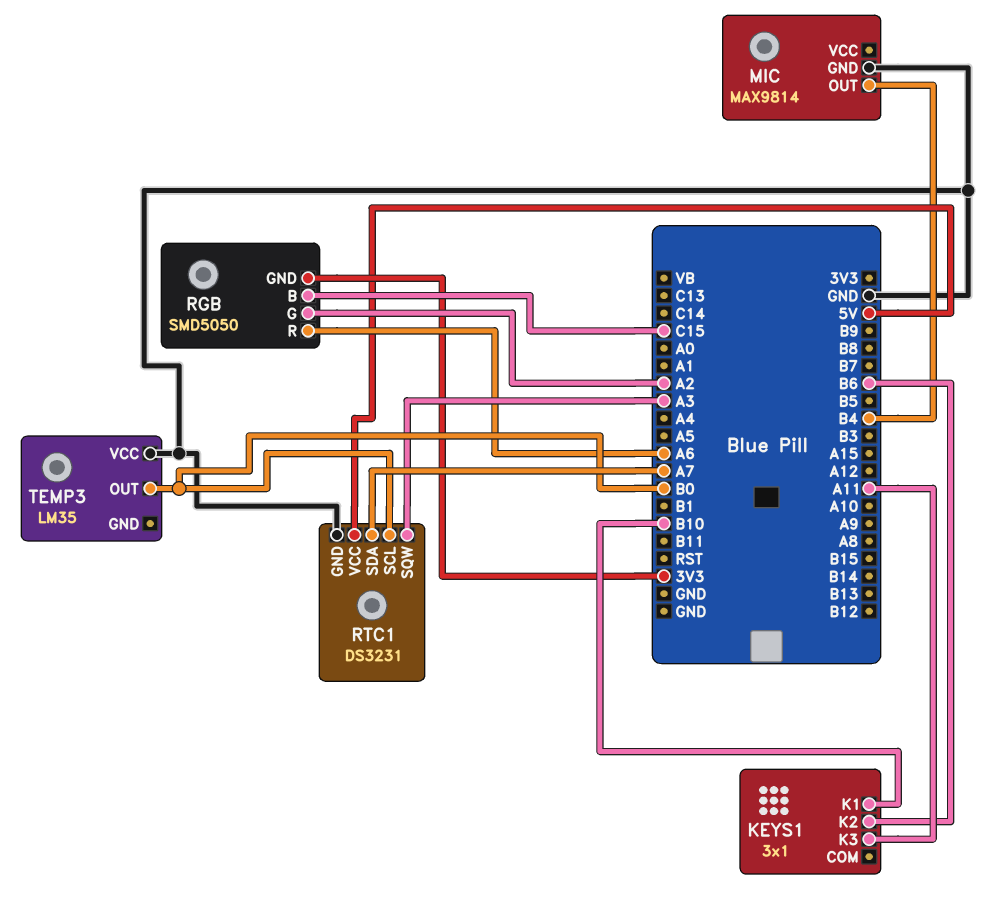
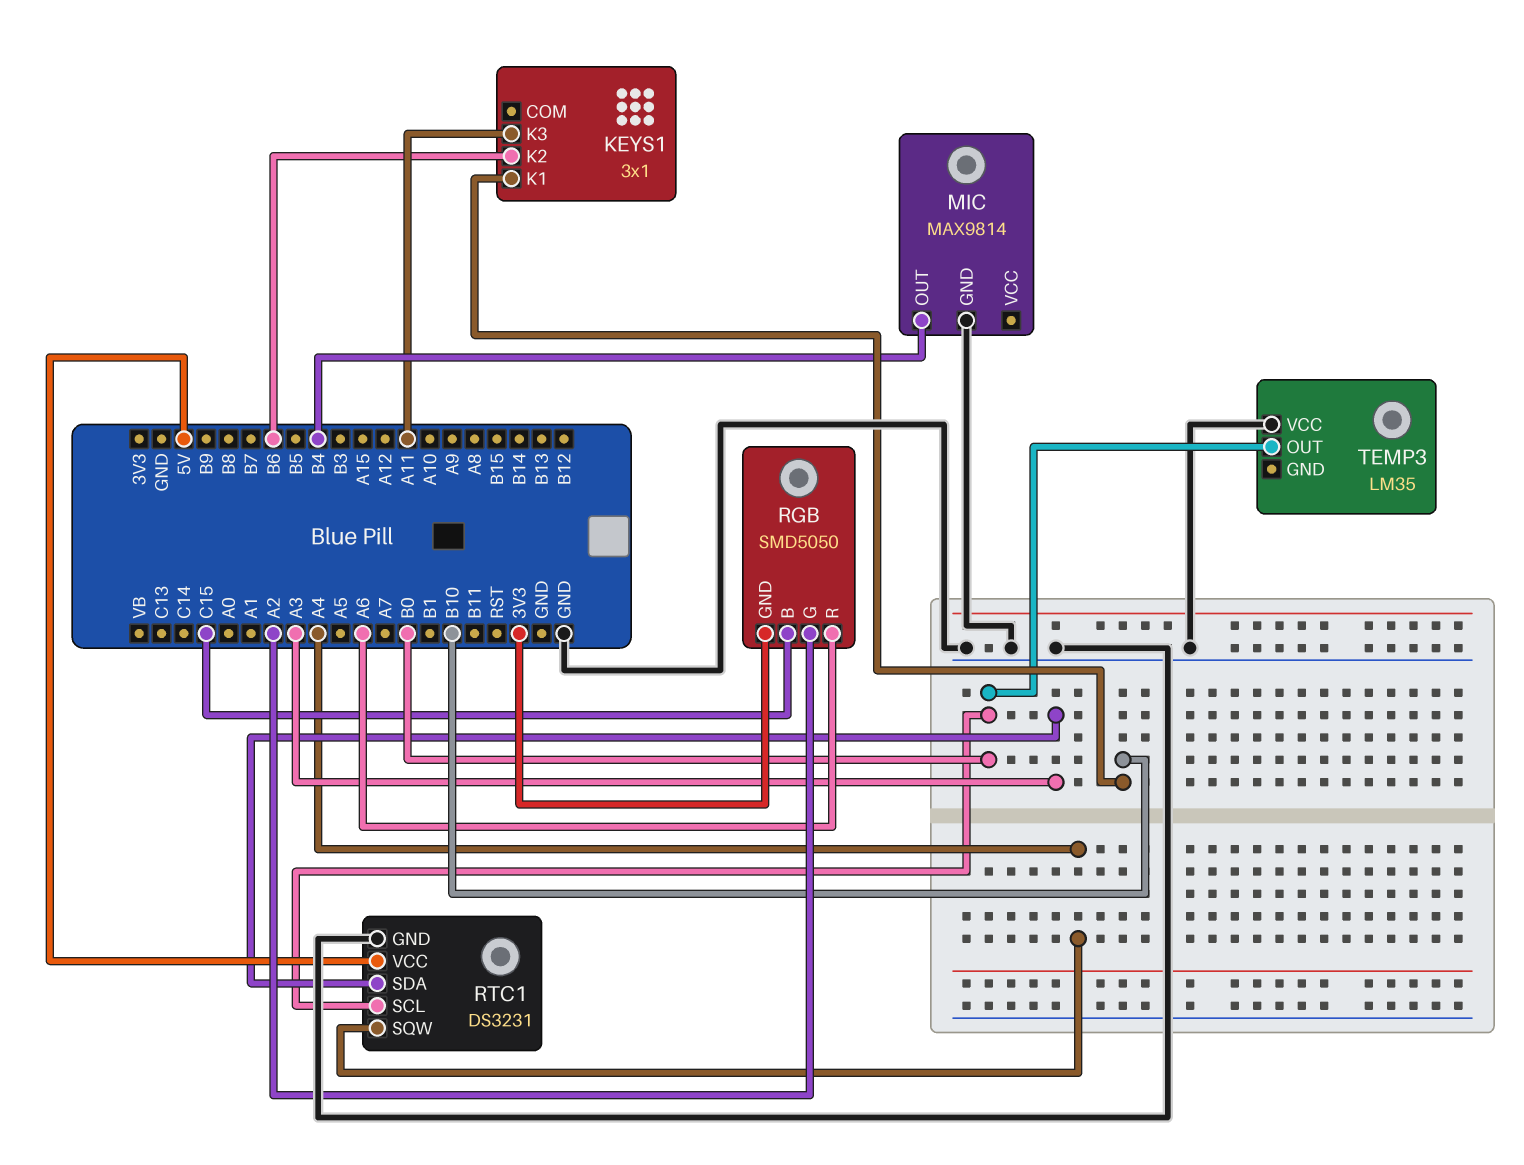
RTC1 pin SDA: A7 -> A3
RTC1 pin SQW: A3 -> A4

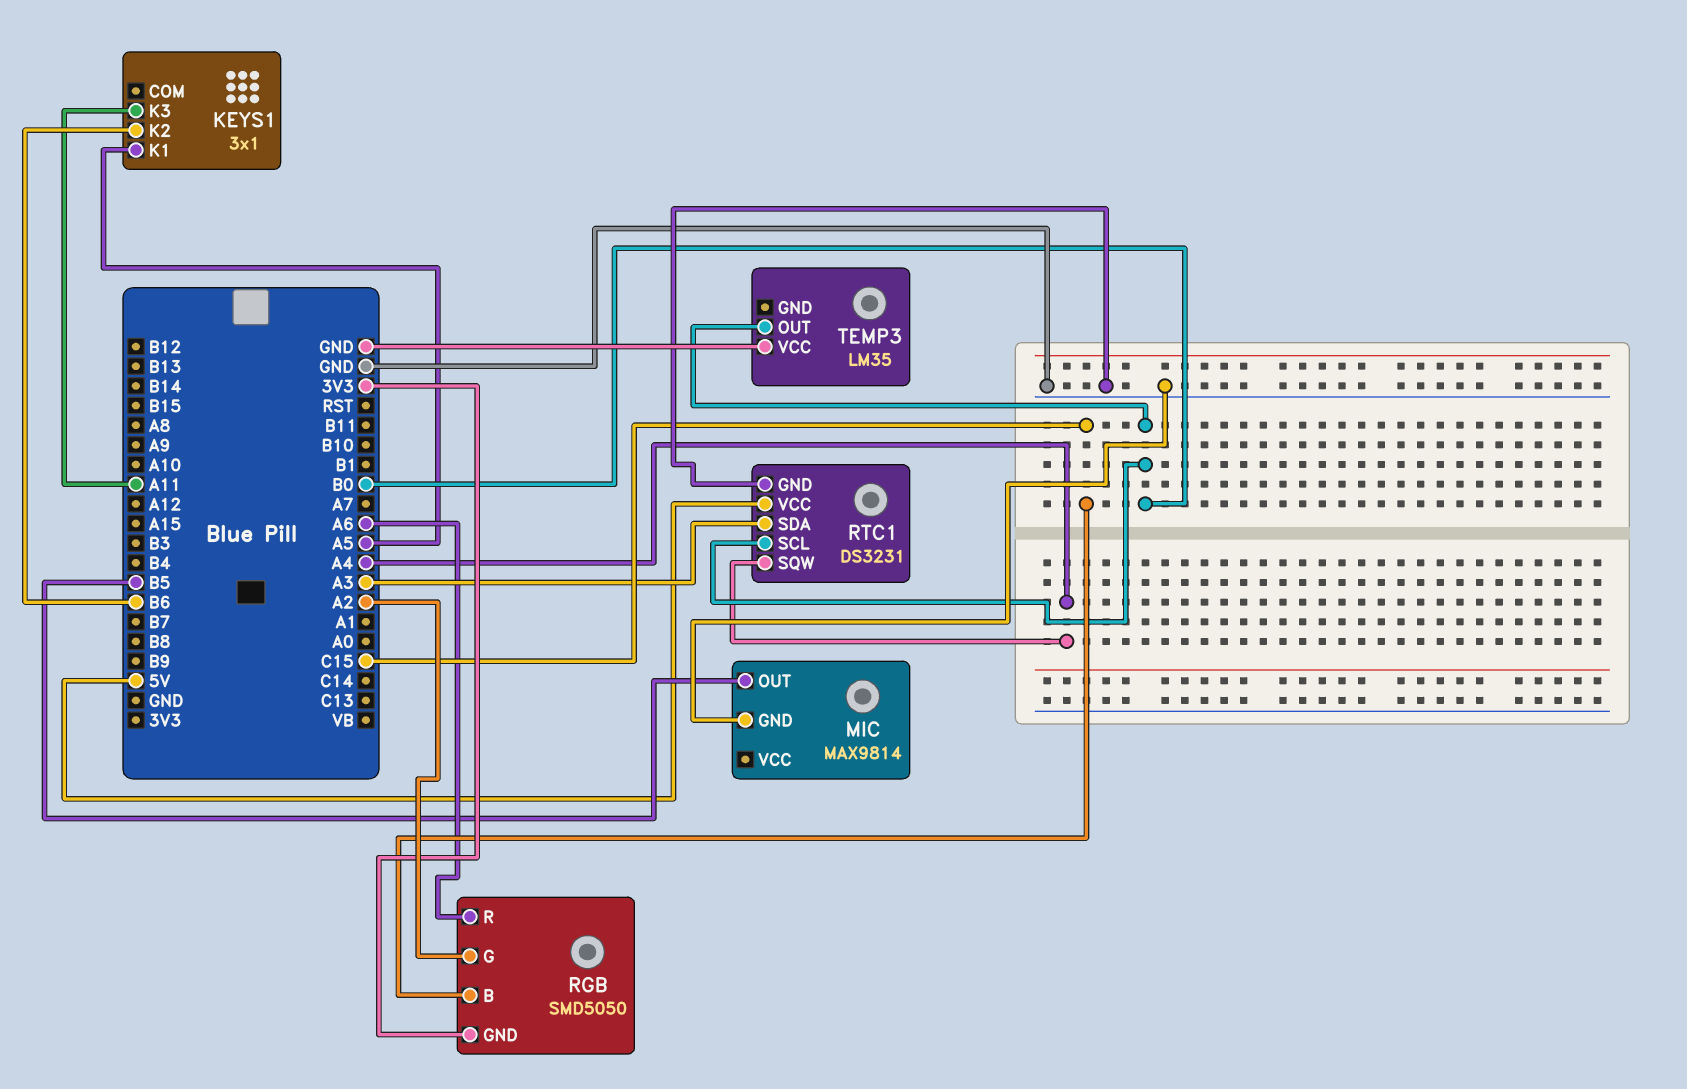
KEYS1 pin K1: B10 -> A5
MIC pin OUT: B4 -> B5

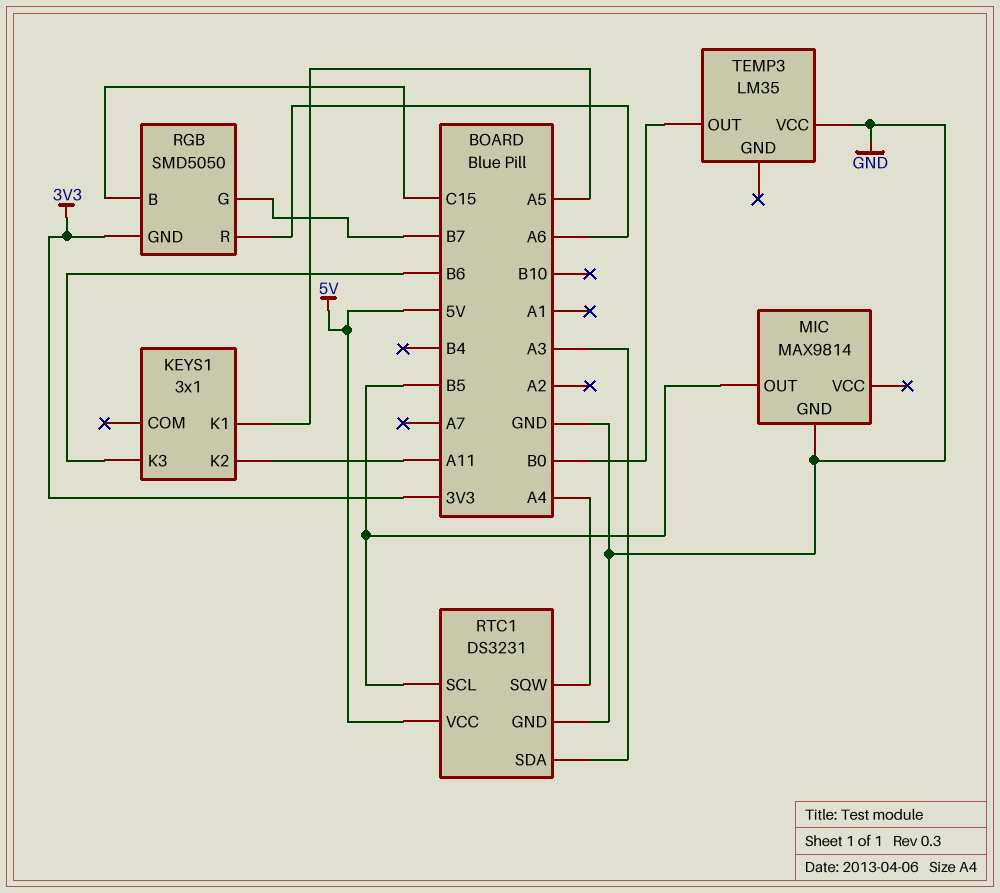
KEYS1 pin K2: B6 -> A11
KEYS1 pin K3: A11 -> B6
RGB pin G: A2 -> B7
RTC1 pin SCL: B0 -> B5

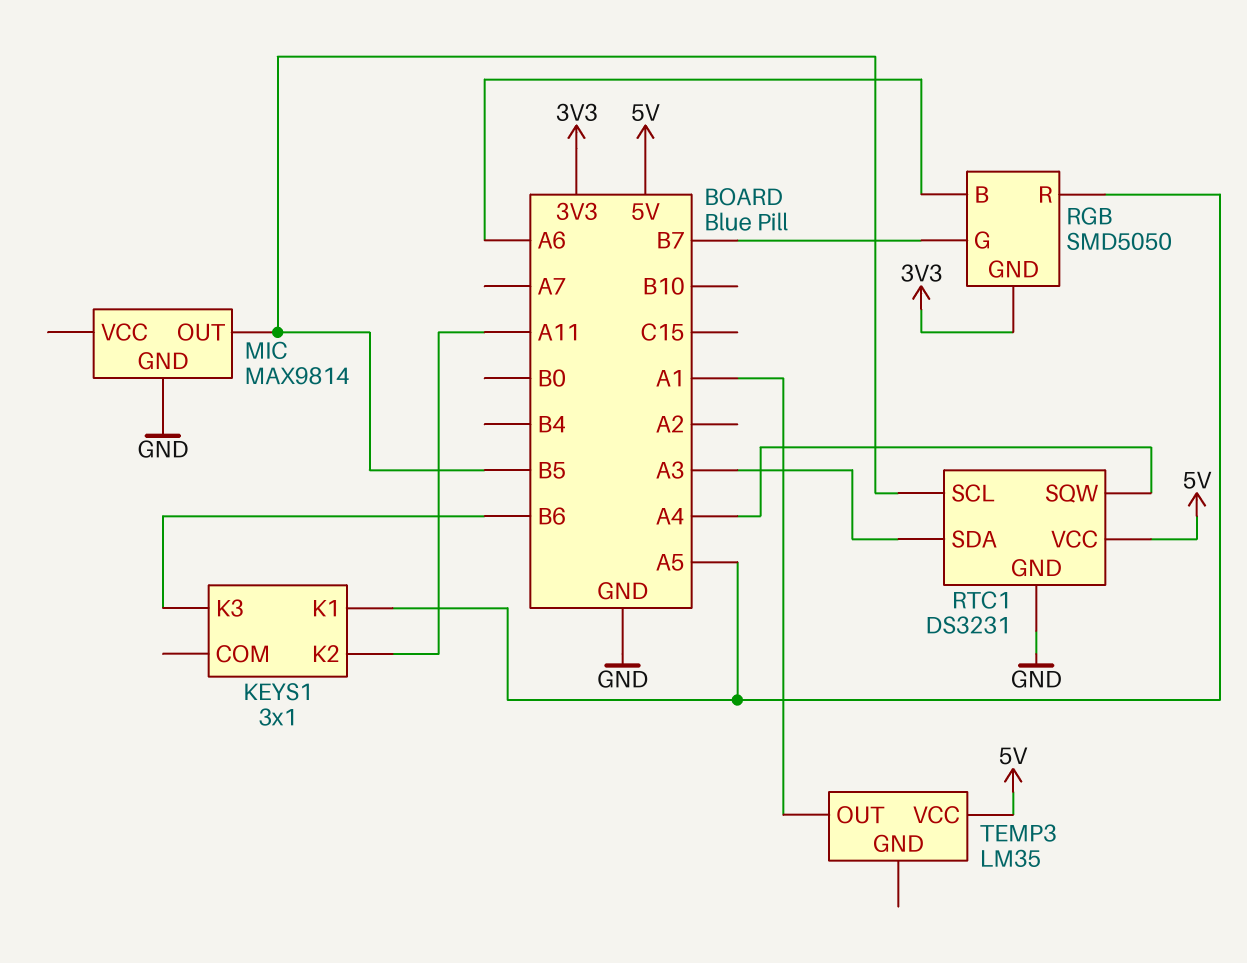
RGB pin B: C15 -> A6
RGB pin R: A6 -> A5
TEMP3 pin OUT: B0 -> A1
TEMP3 pin VCC: GND -> 5V

